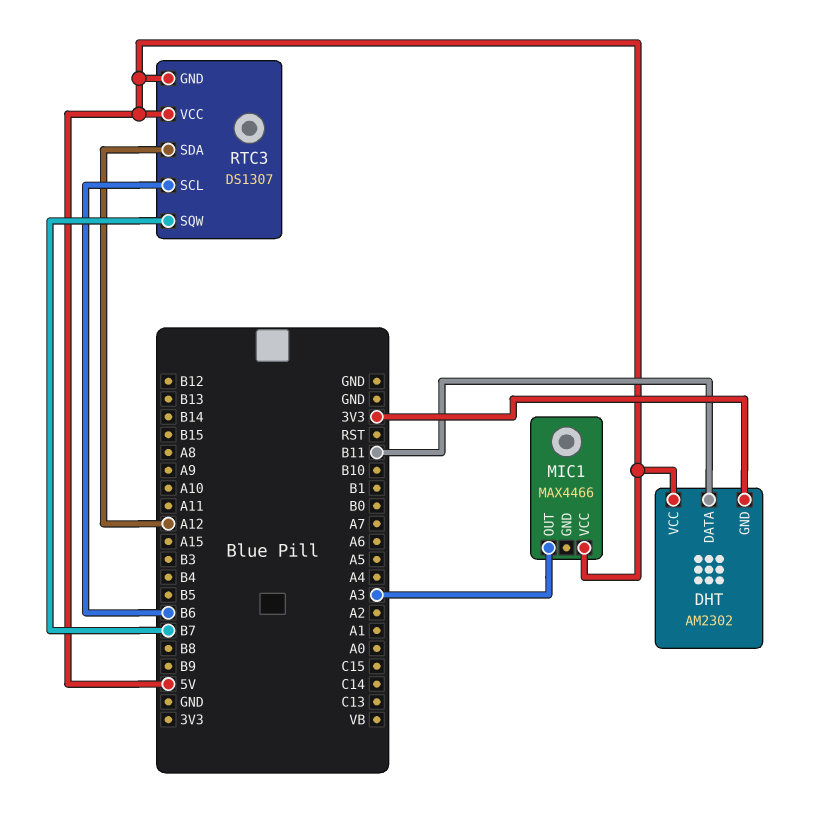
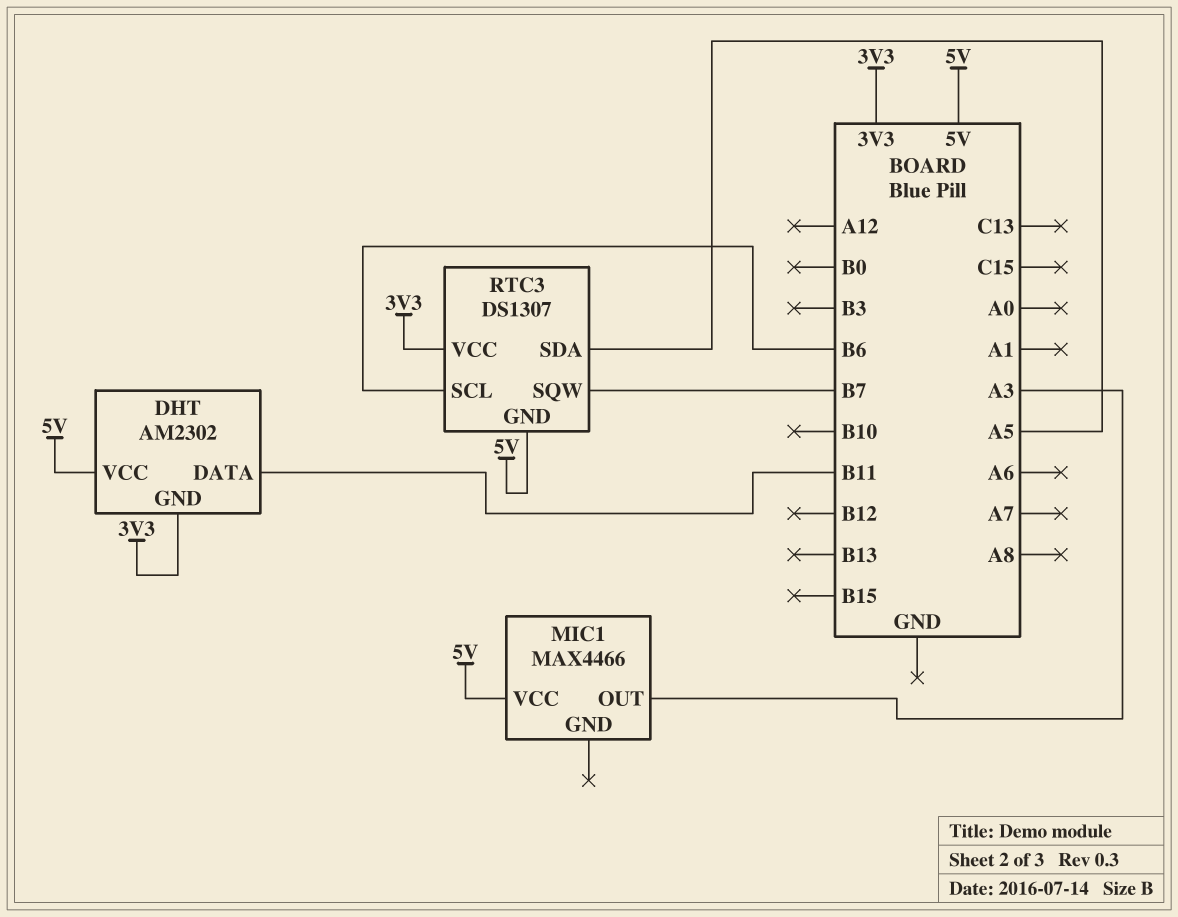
RTC3 pin SDA: A12 -> A5
RTC3 pin VCC: 5V -> 3V3

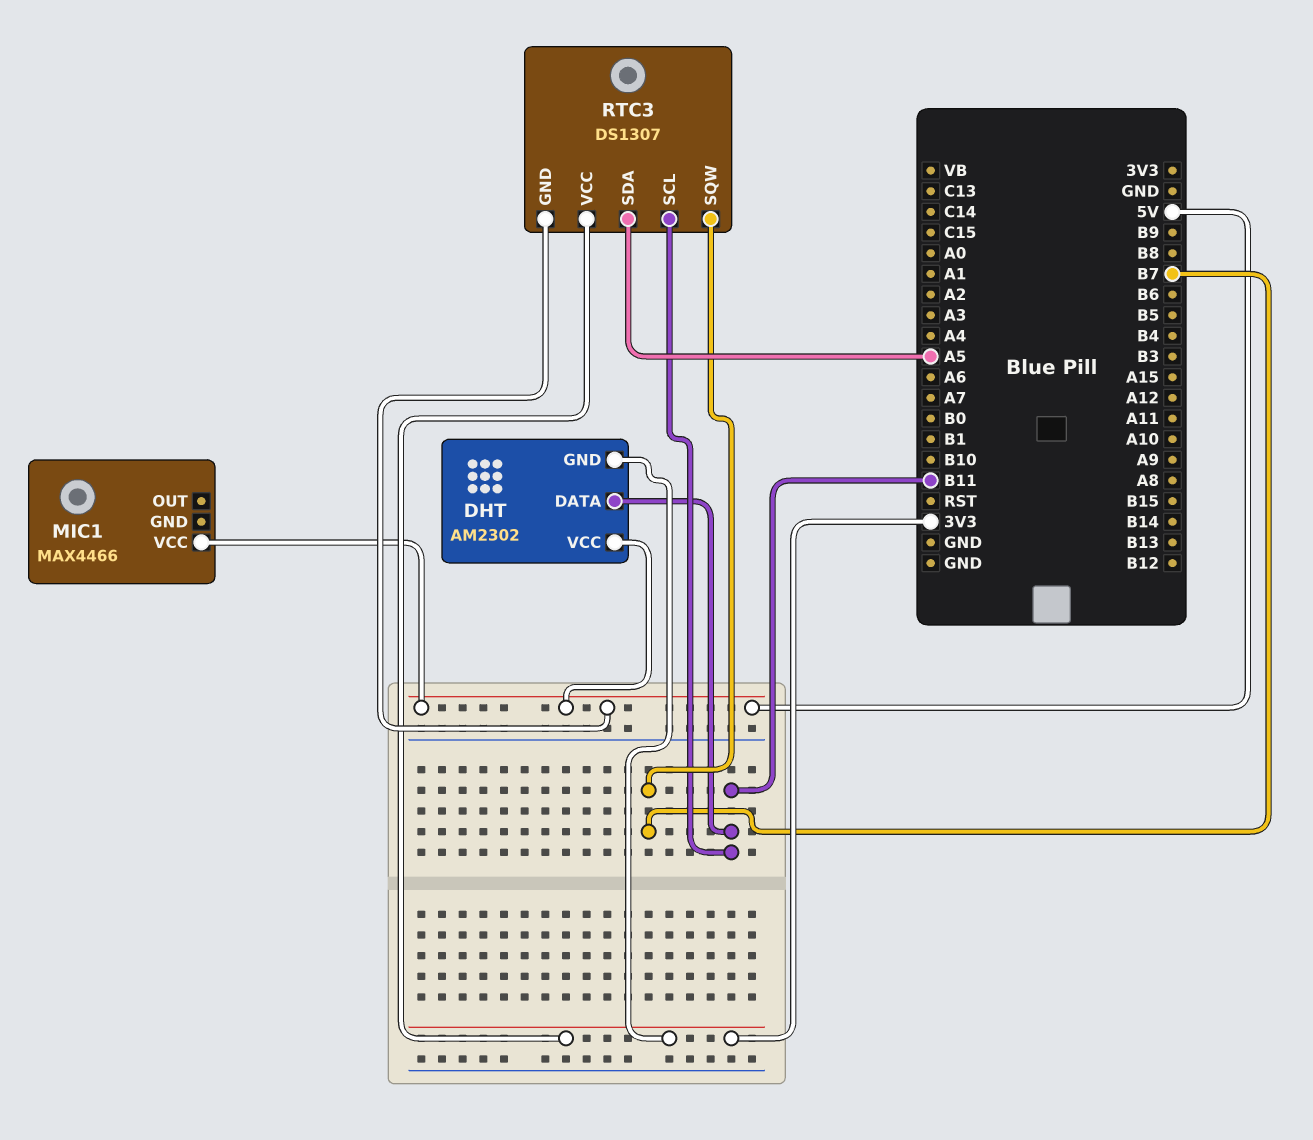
MIC1 pin OUT: A3 -> none
RTC3 pin SCL: B6 -> B11

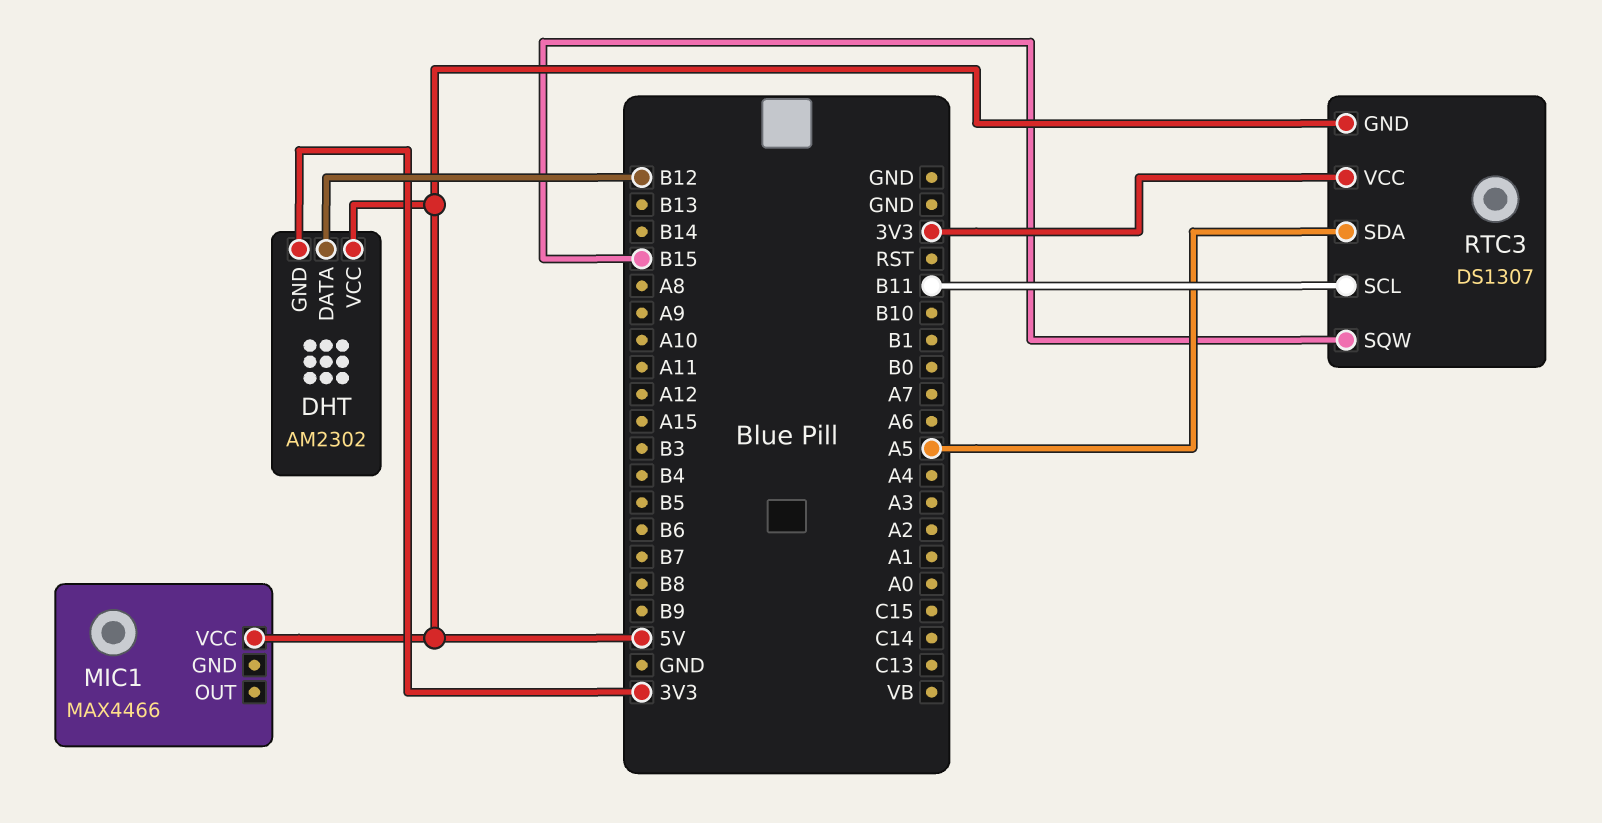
DHT pin DATA: B11 -> B12
RTC3 pin SQW: B7 -> B15

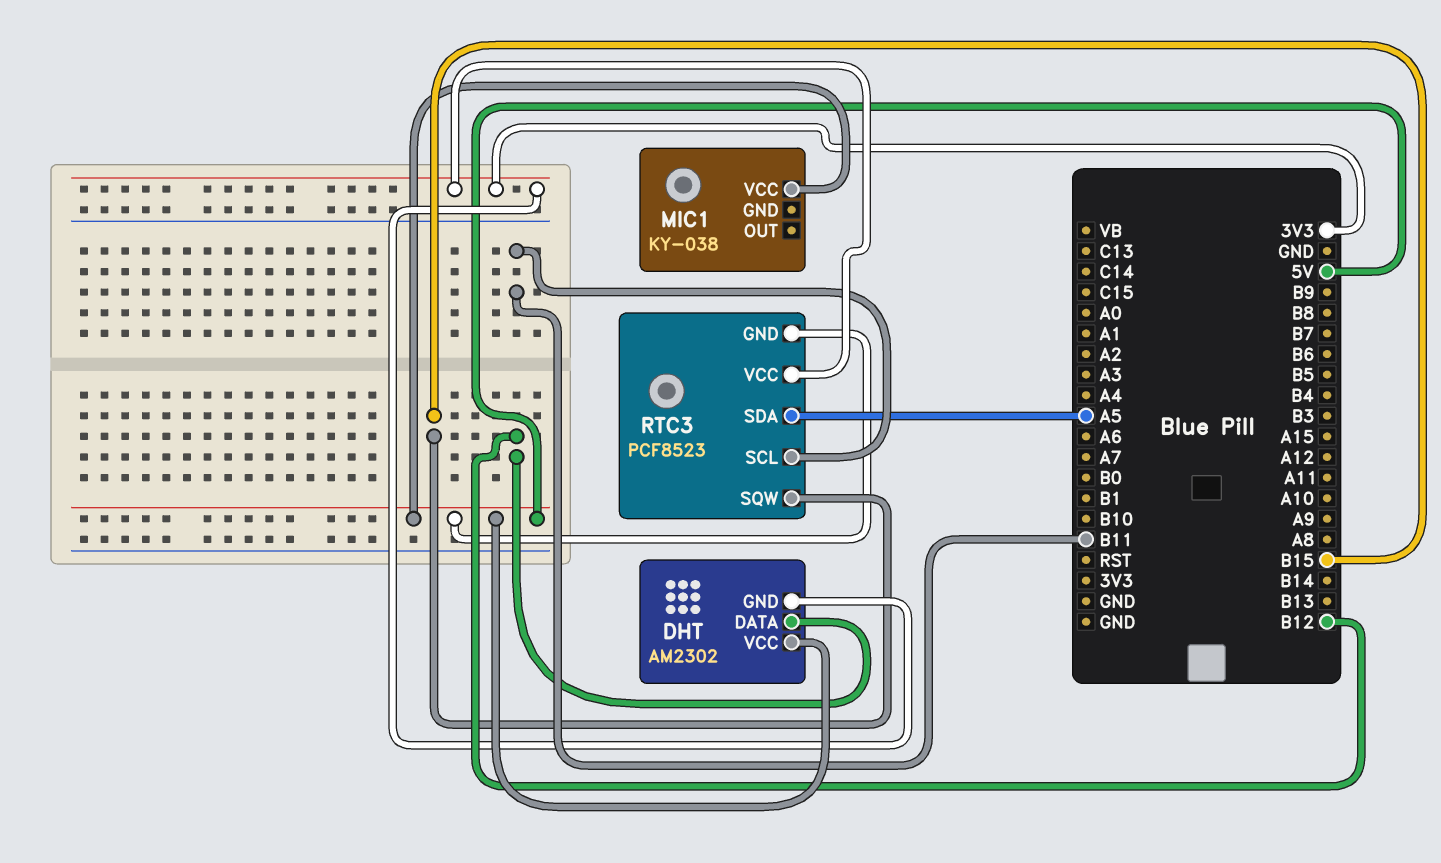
MIC1: MAX4466 -> KY-038
RTC3: DS1307 -> PCF8523

